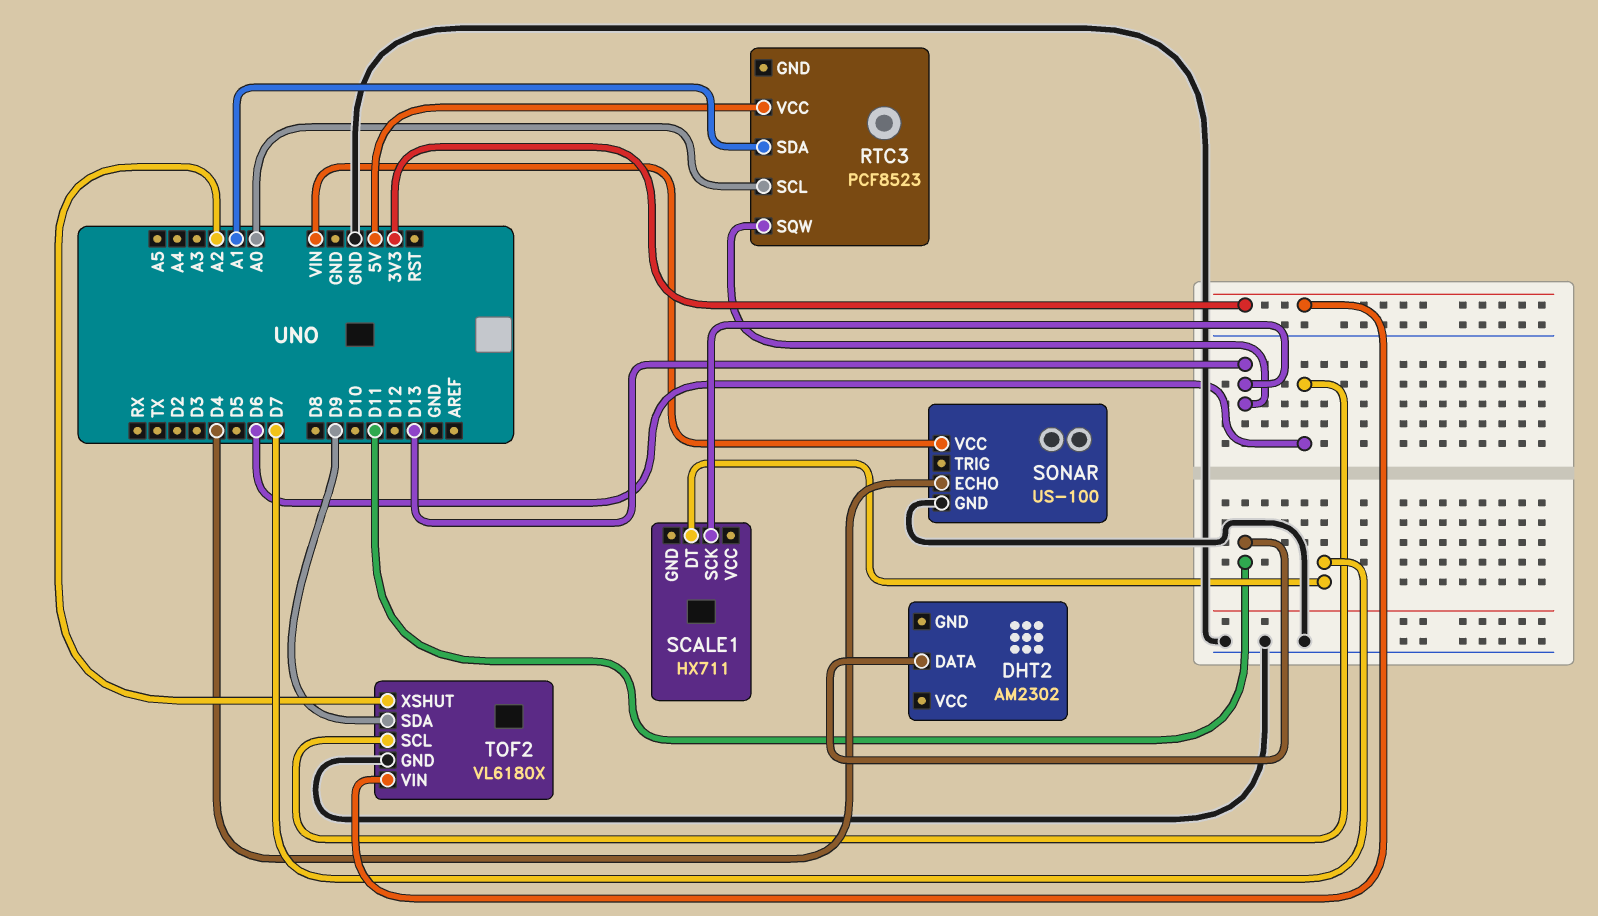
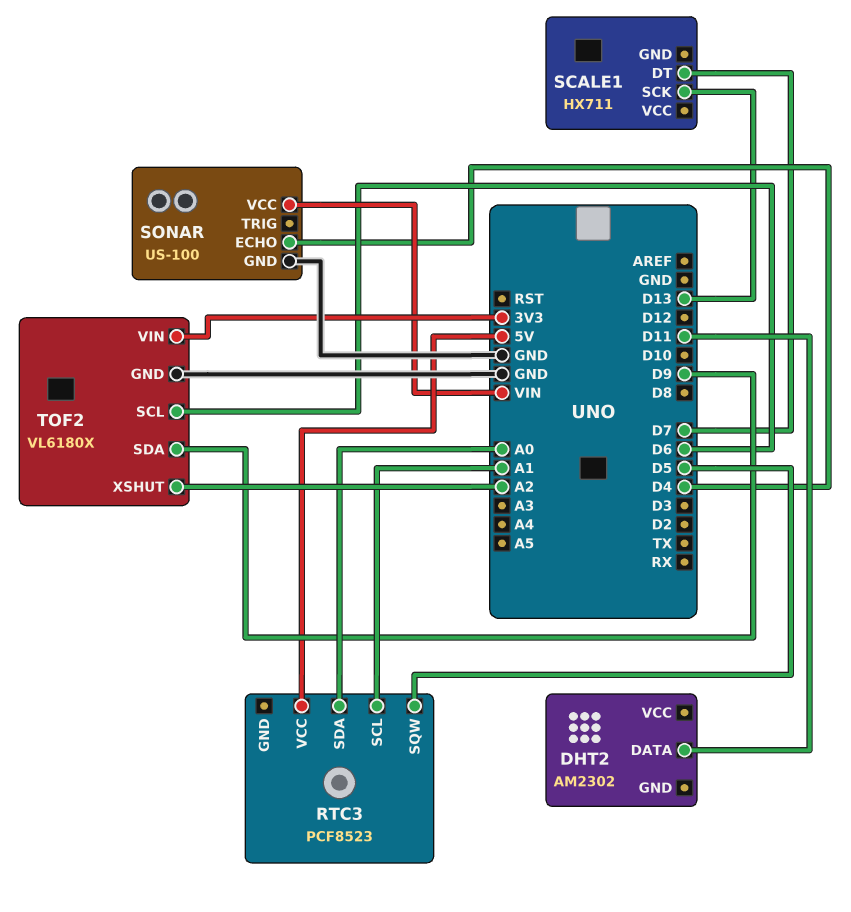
RTC3 pin SCL: A0 -> A1
RTC3 pin SDA: A1 -> A0
RTC3 pin SQW: D13 -> D5

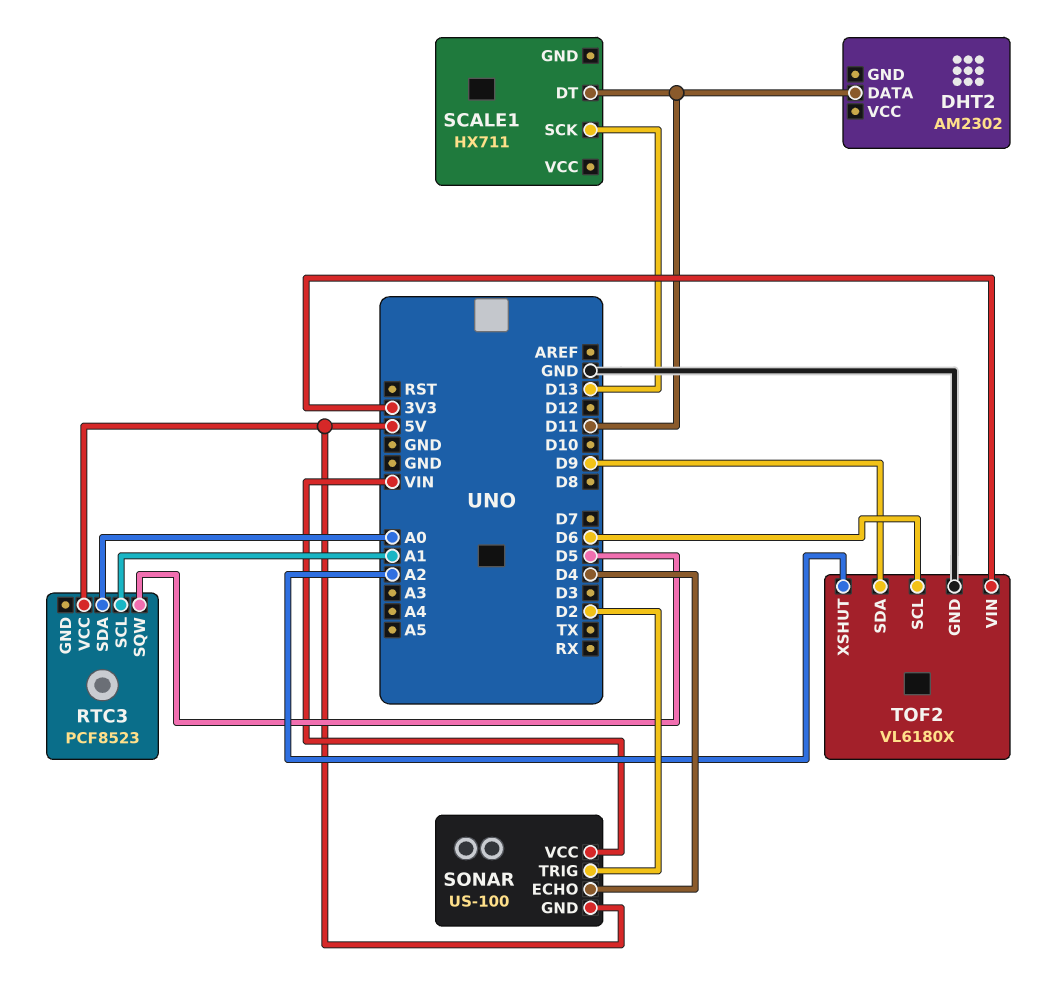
SCALE1 pin DT: D7 -> D11
SONAR pin GND: GND -> 5V
SONAR pin TRIG: none -> D2

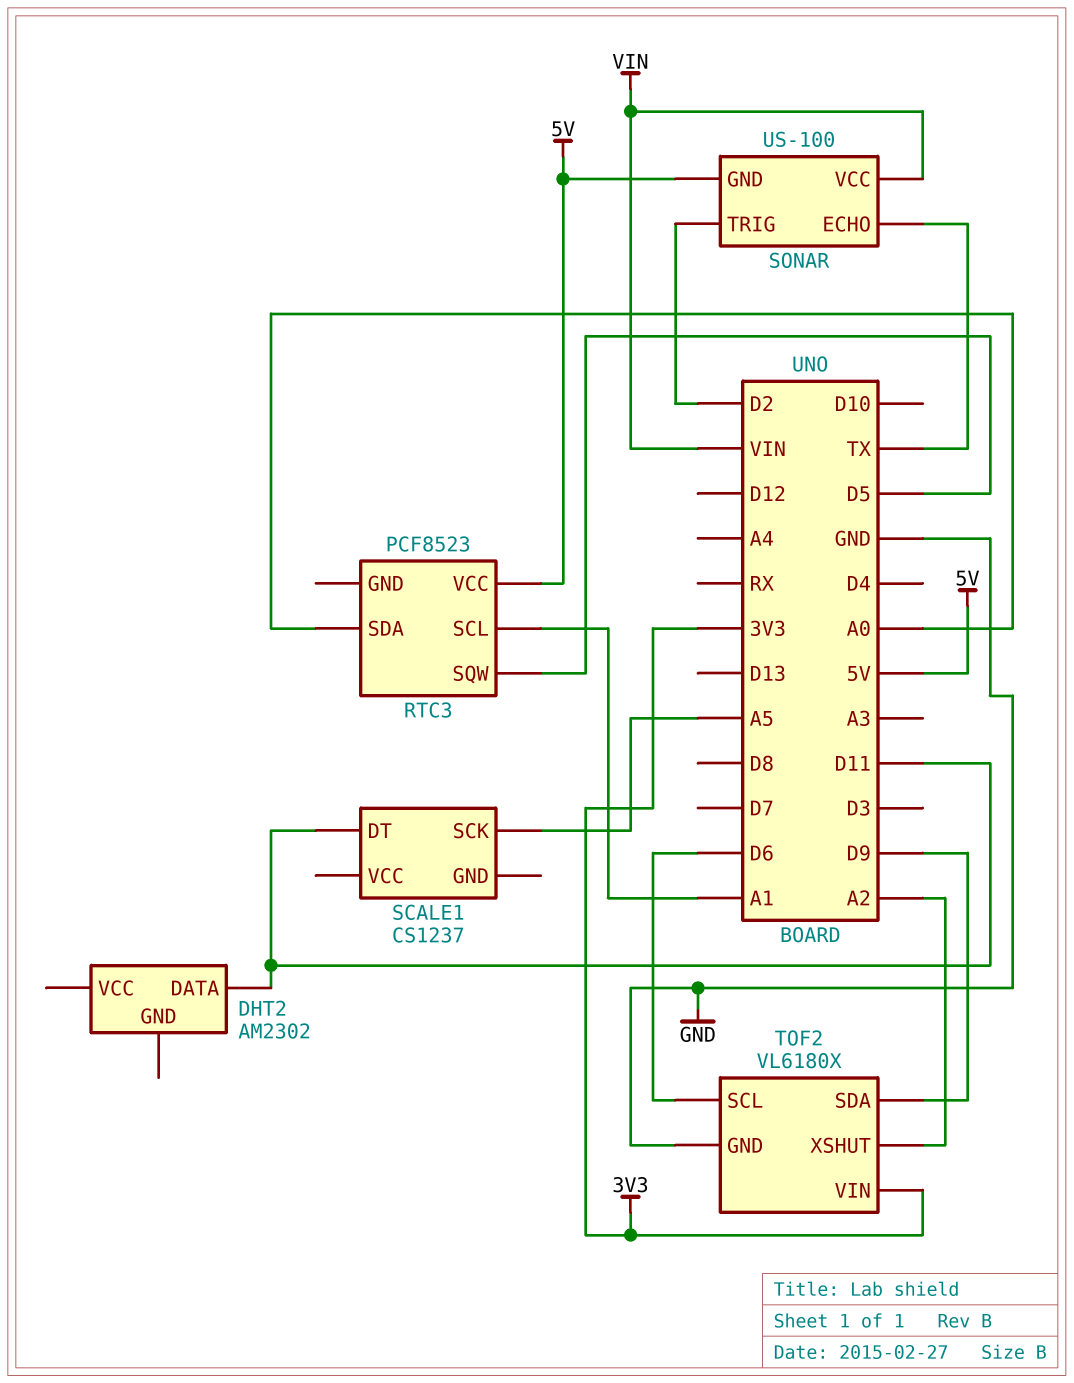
SCALE1: HX711 -> CS1237
SCALE1 pin SCK: D13 -> A5
SONAR pin ECHO: D4 -> TX

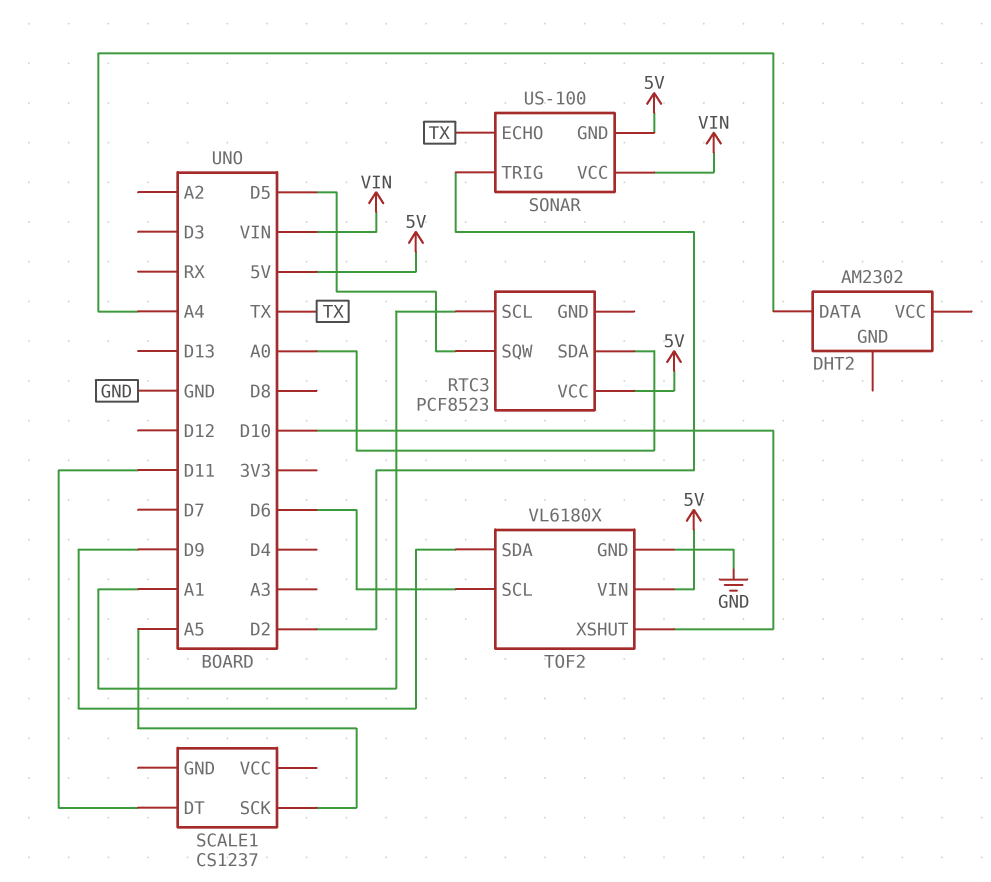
DHT2 pin DATA: D11 -> A4
TOF2 pin VIN: 3V3 -> 5V
TOF2 pin XSHUT: A2 -> D10

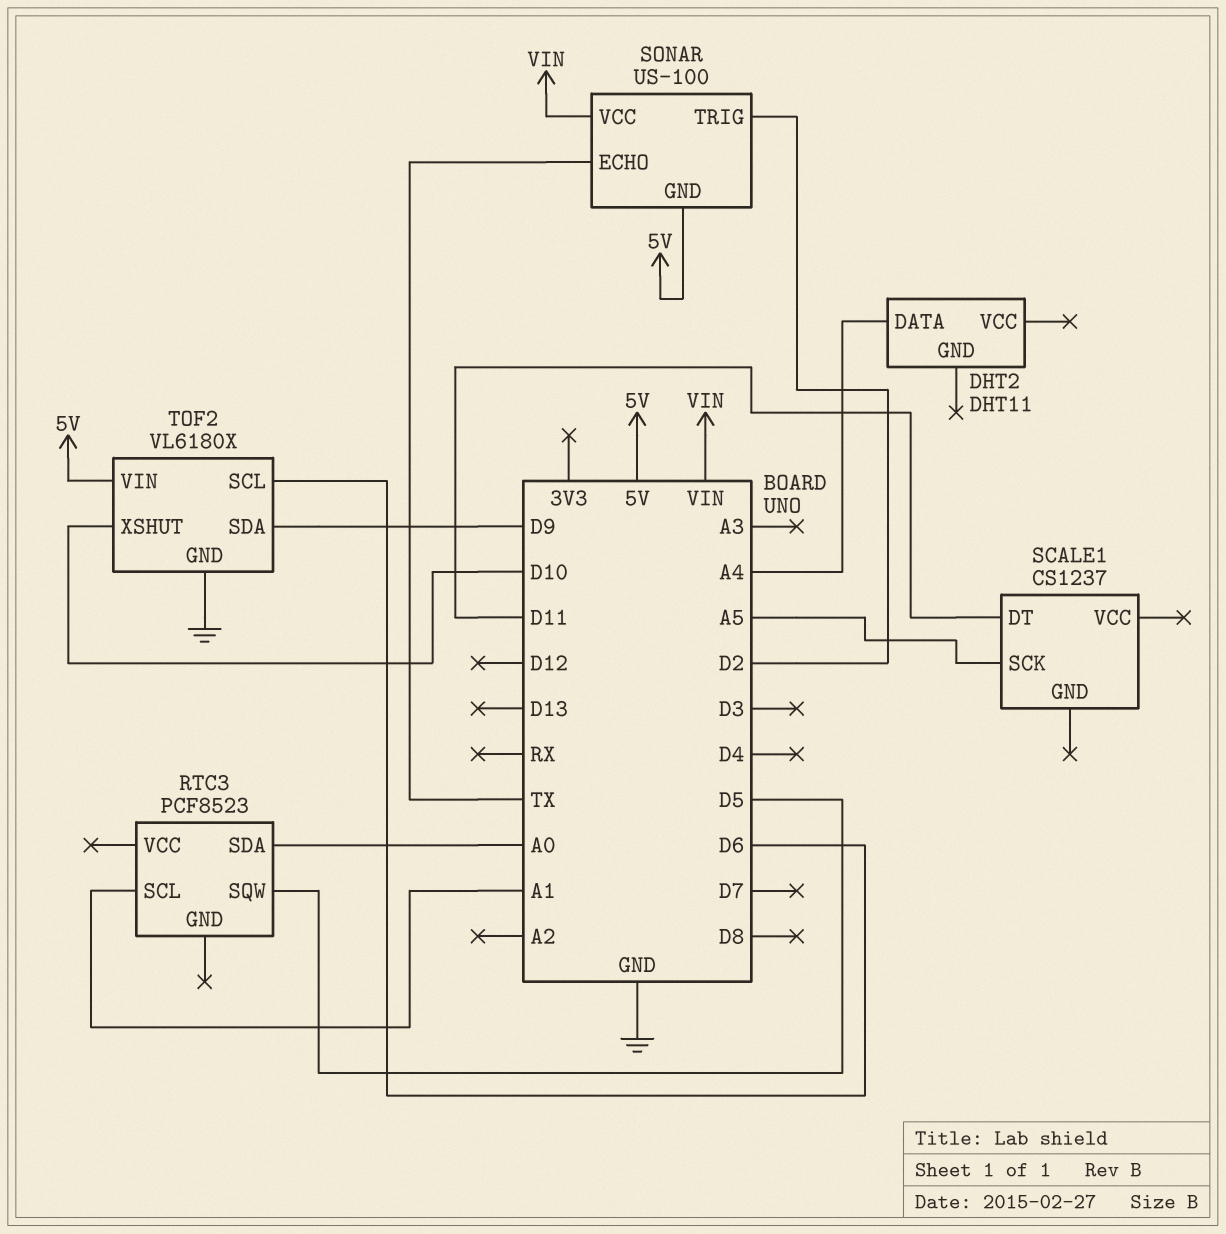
DHT2: AM2302 -> DHT11
RTC3 pin VCC: 5V -> none

